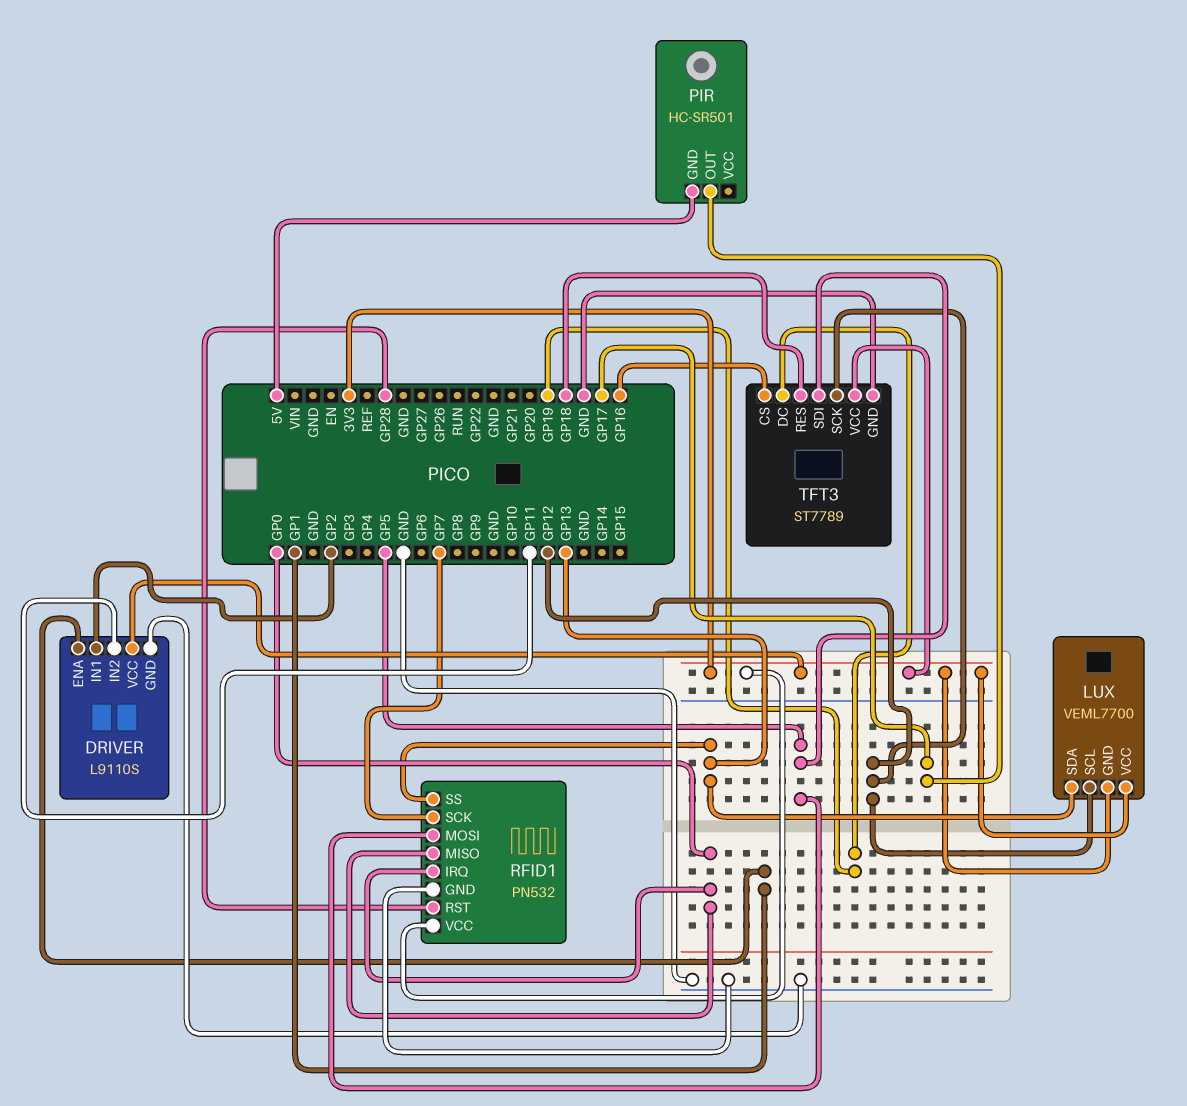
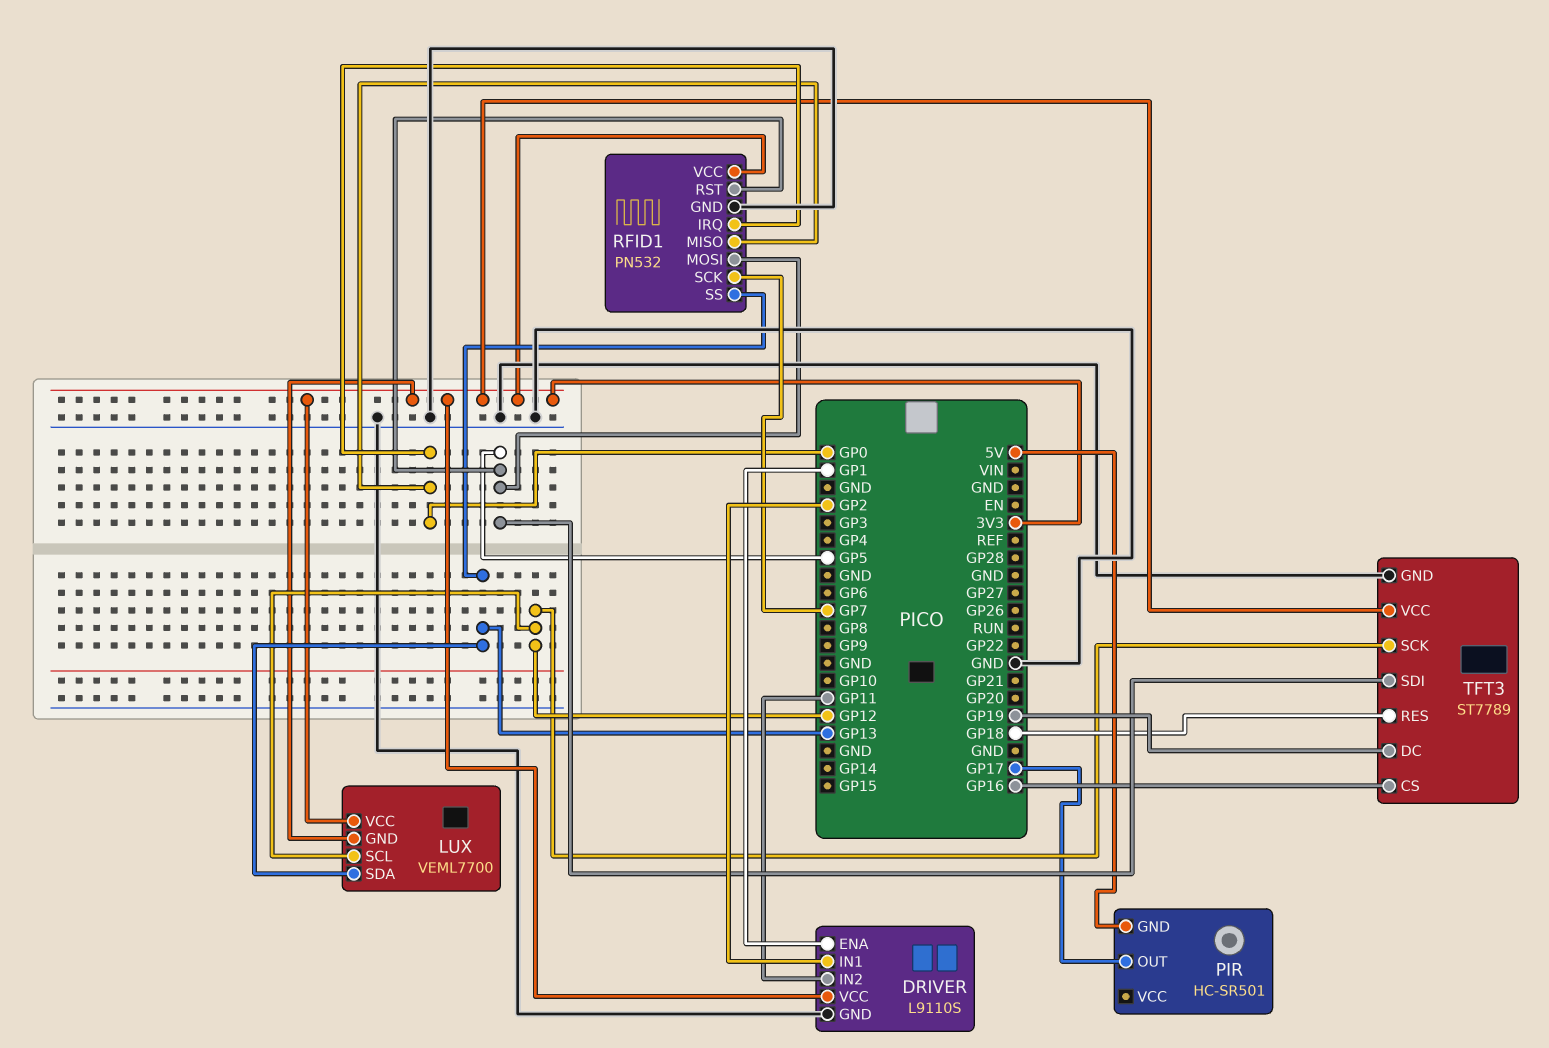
RFID1 pin RST: GP28 -> GP5

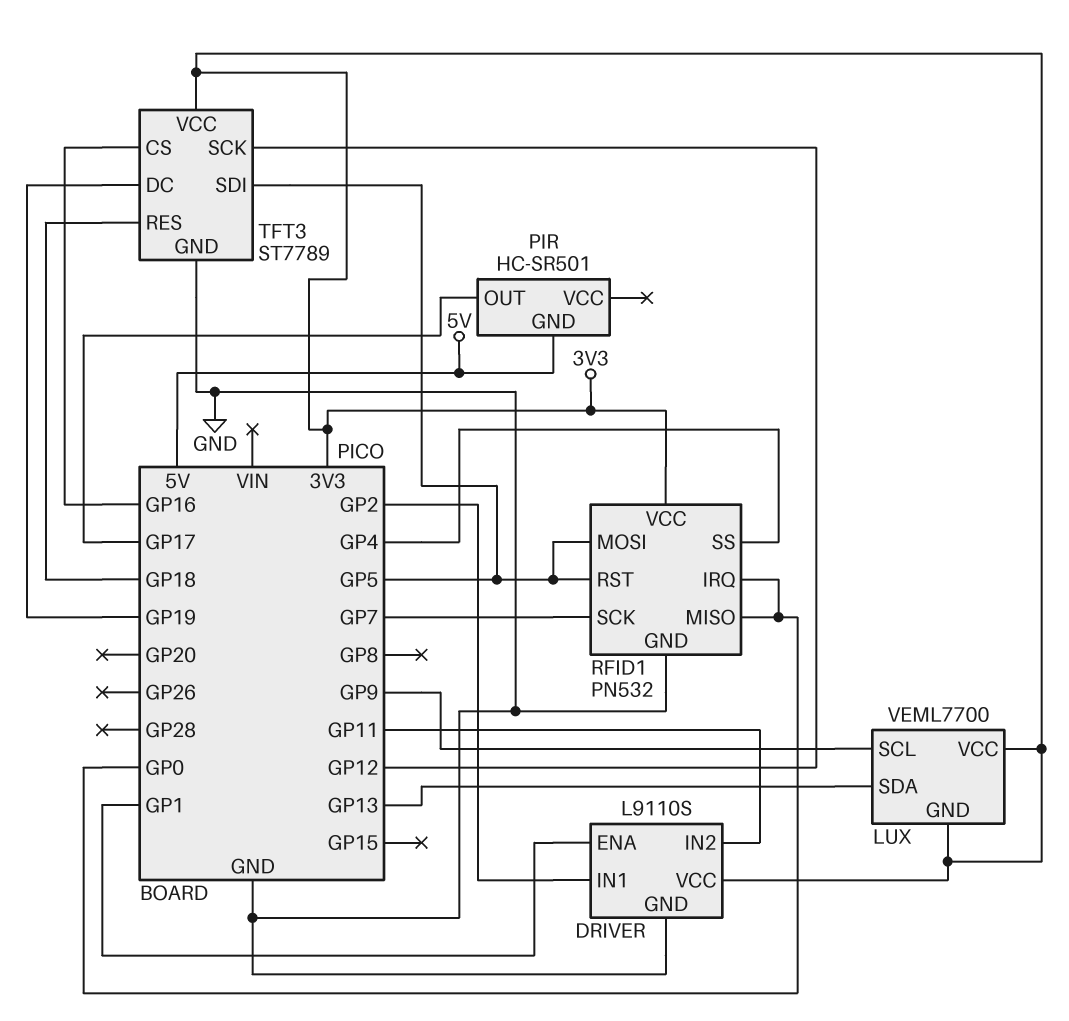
LUX pin SCL: GP12 -> GP9
RFID1 pin SS: GP13 -> GP4

